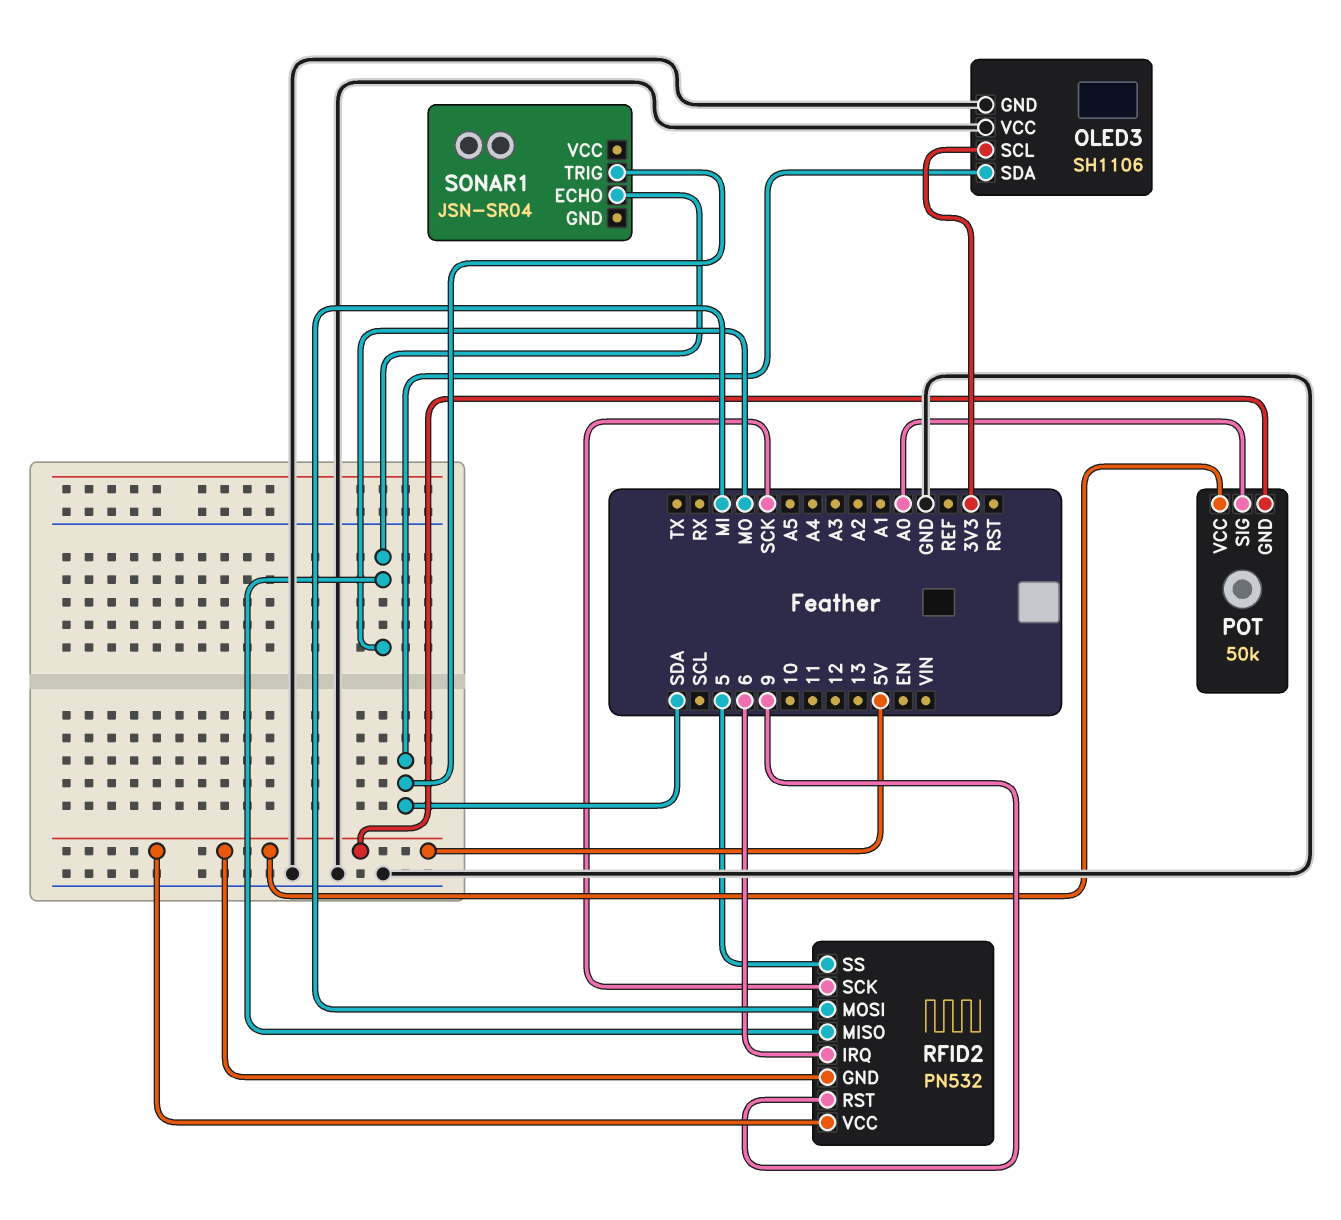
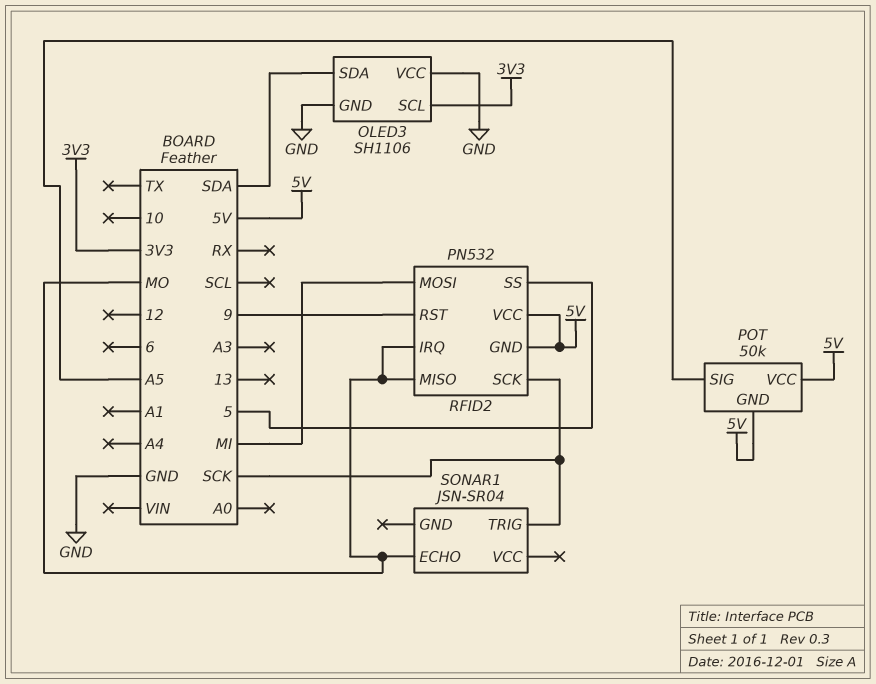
POT pin SIG: A0 -> A5
RFID2 pin IRQ: 6 -> MO
SONAR1 pin TRIG: SDA -> SCK

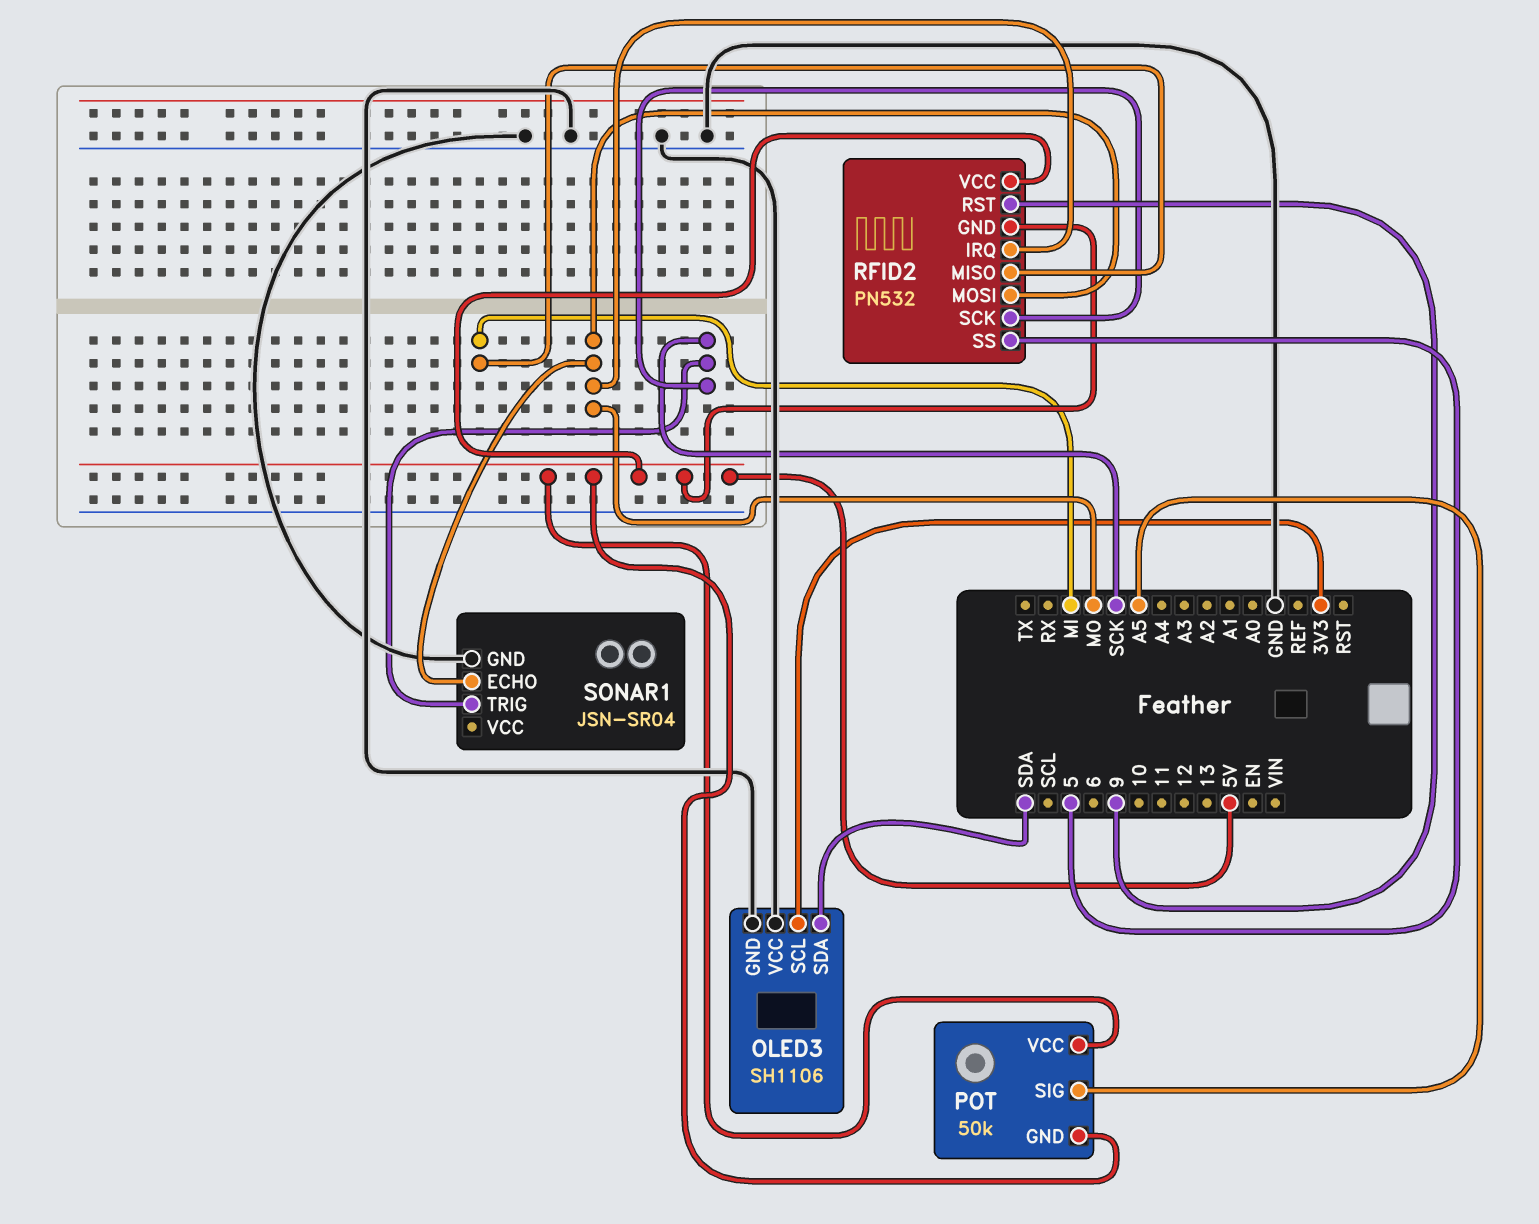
RFID2 pin MISO: MO -> MI
RFID2 pin MOSI: MI -> MO
SONAR1 pin GND: none -> GND

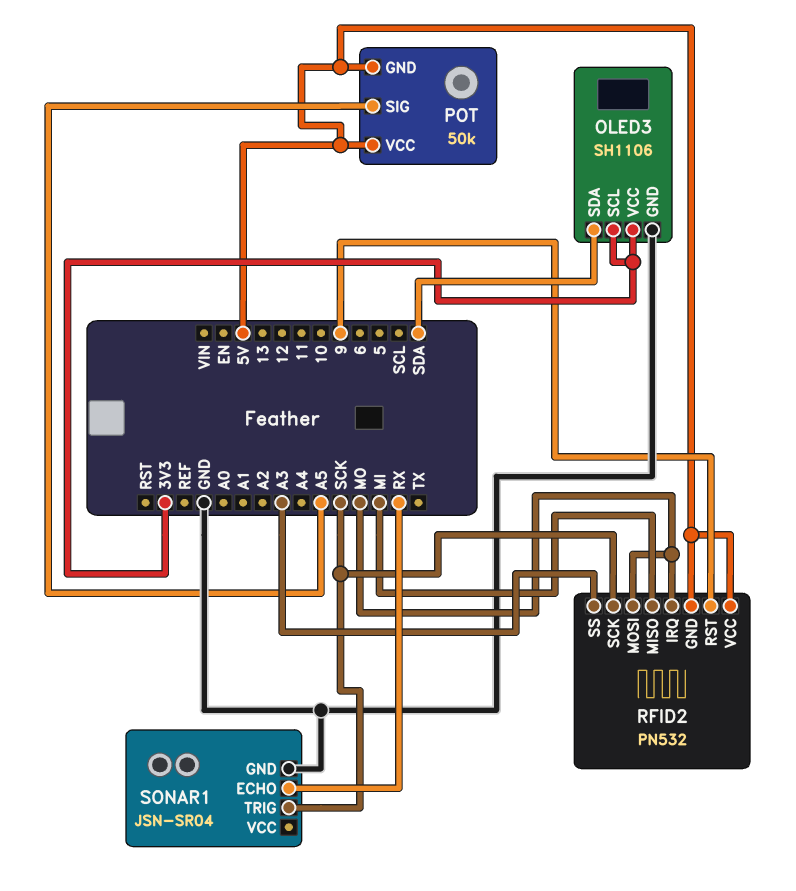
OLED3 pin VCC: GND -> 3V3
RFID2 pin SS: 5 -> A3
SONAR1 pin ECHO: MO -> RX

